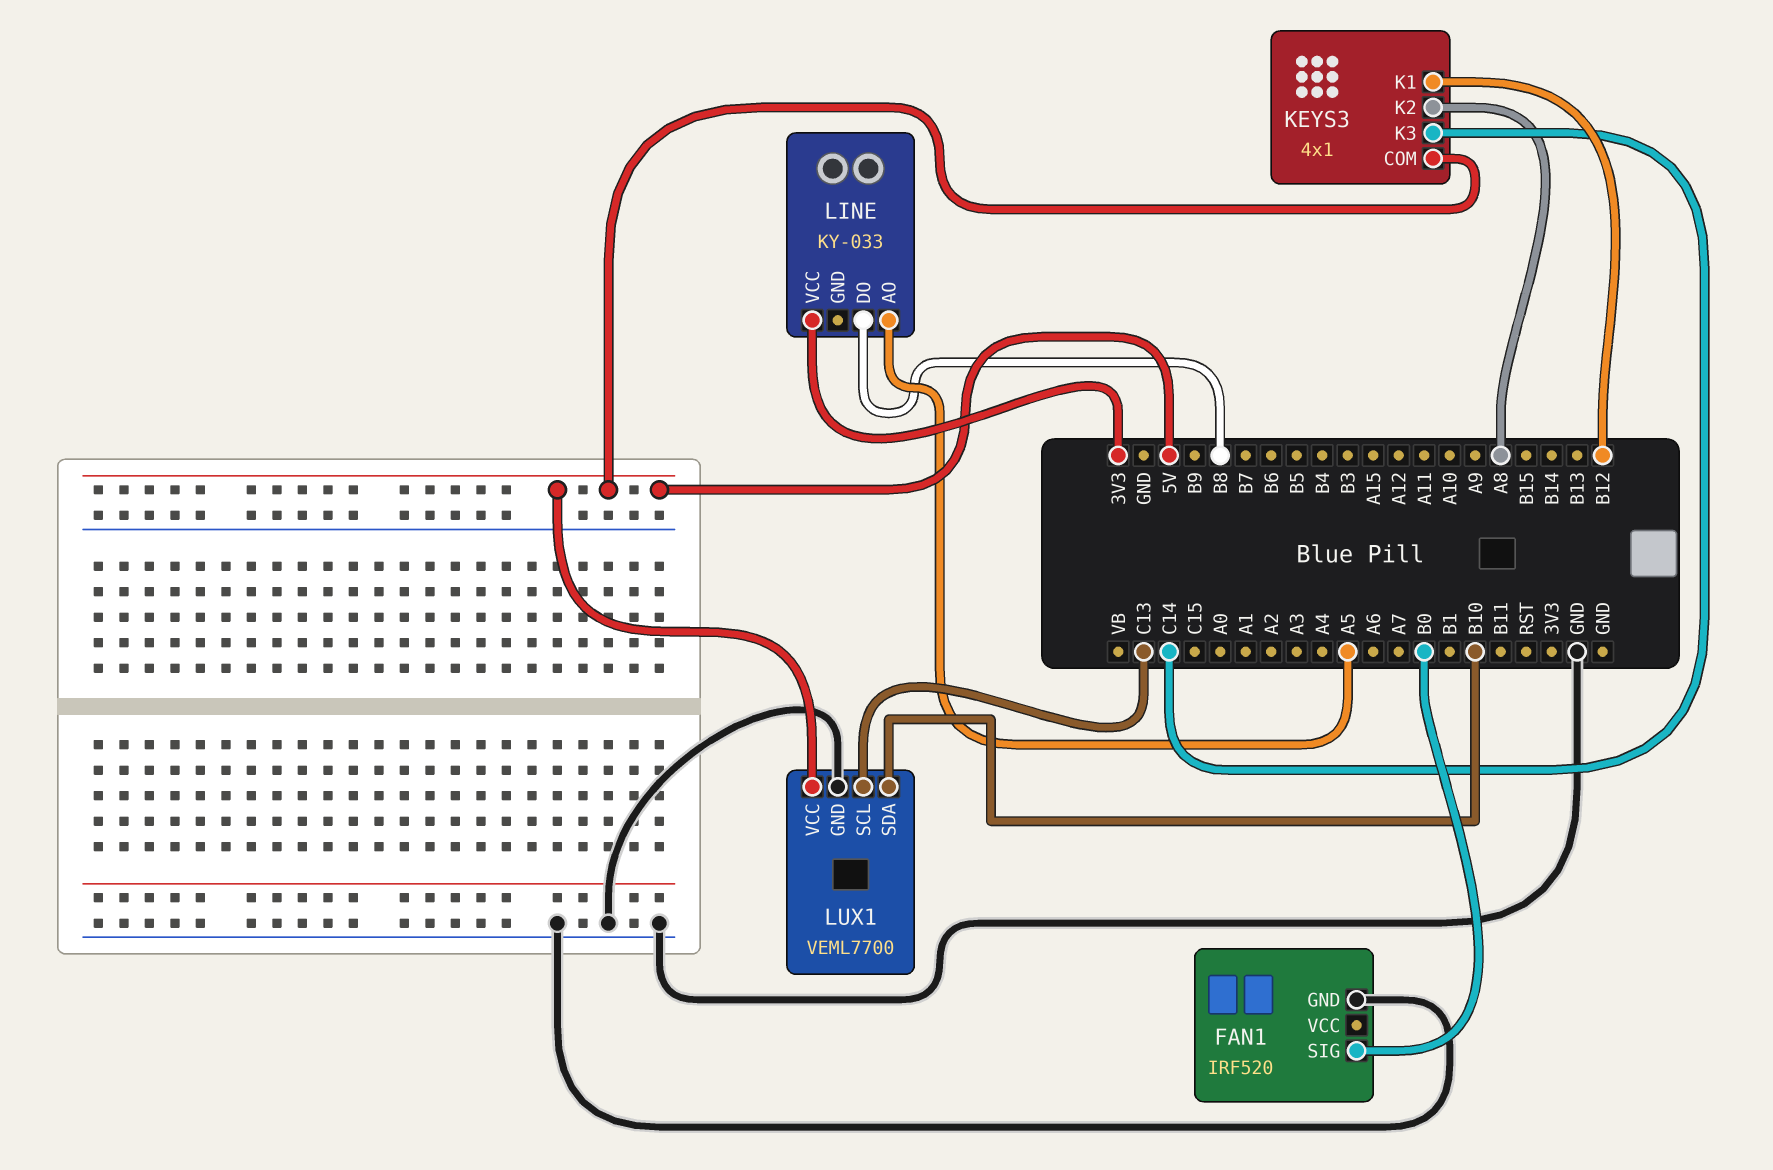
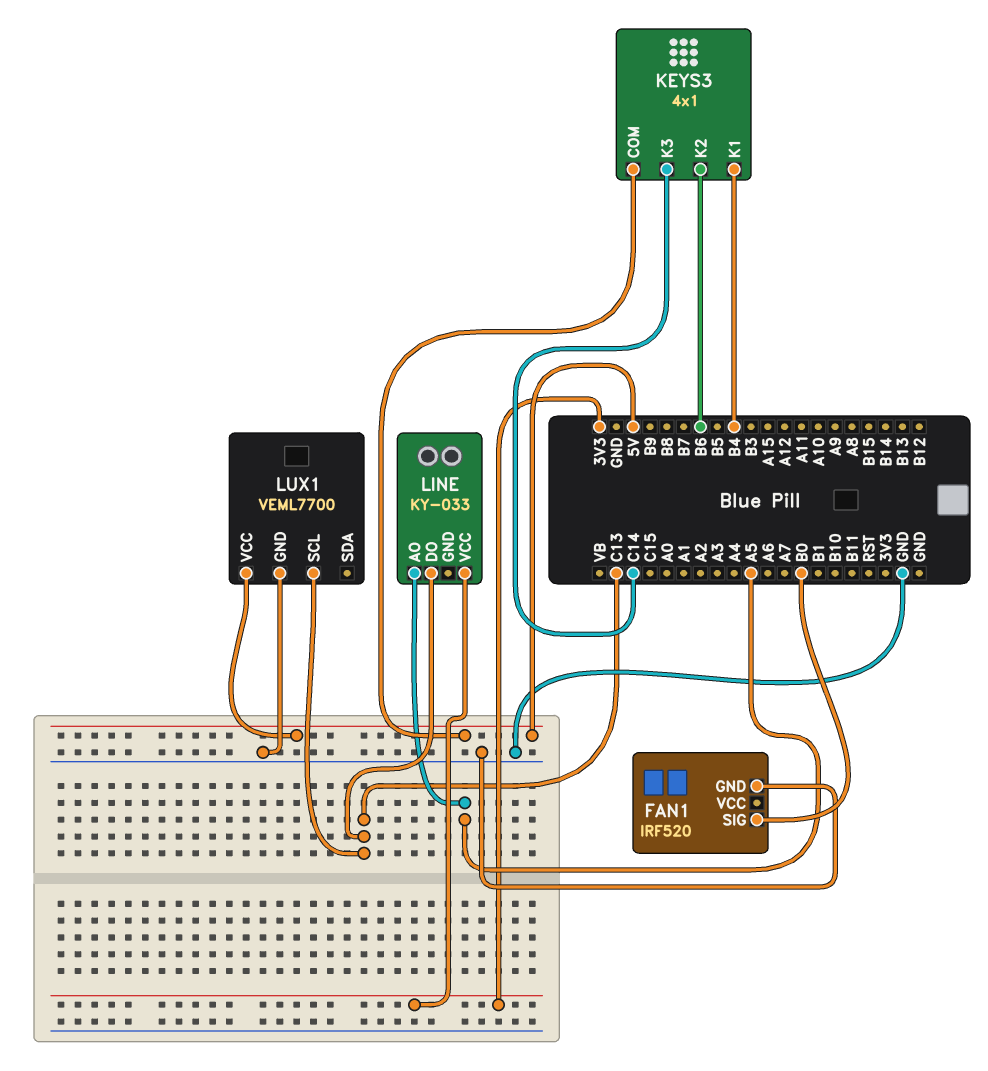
KEYS3 pin K1: B12 -> B4
KEYS3 pin K2: A8 -> B6
LINE pin DO: B8 -> C13
LUX1 pin SDA: B10 -> none

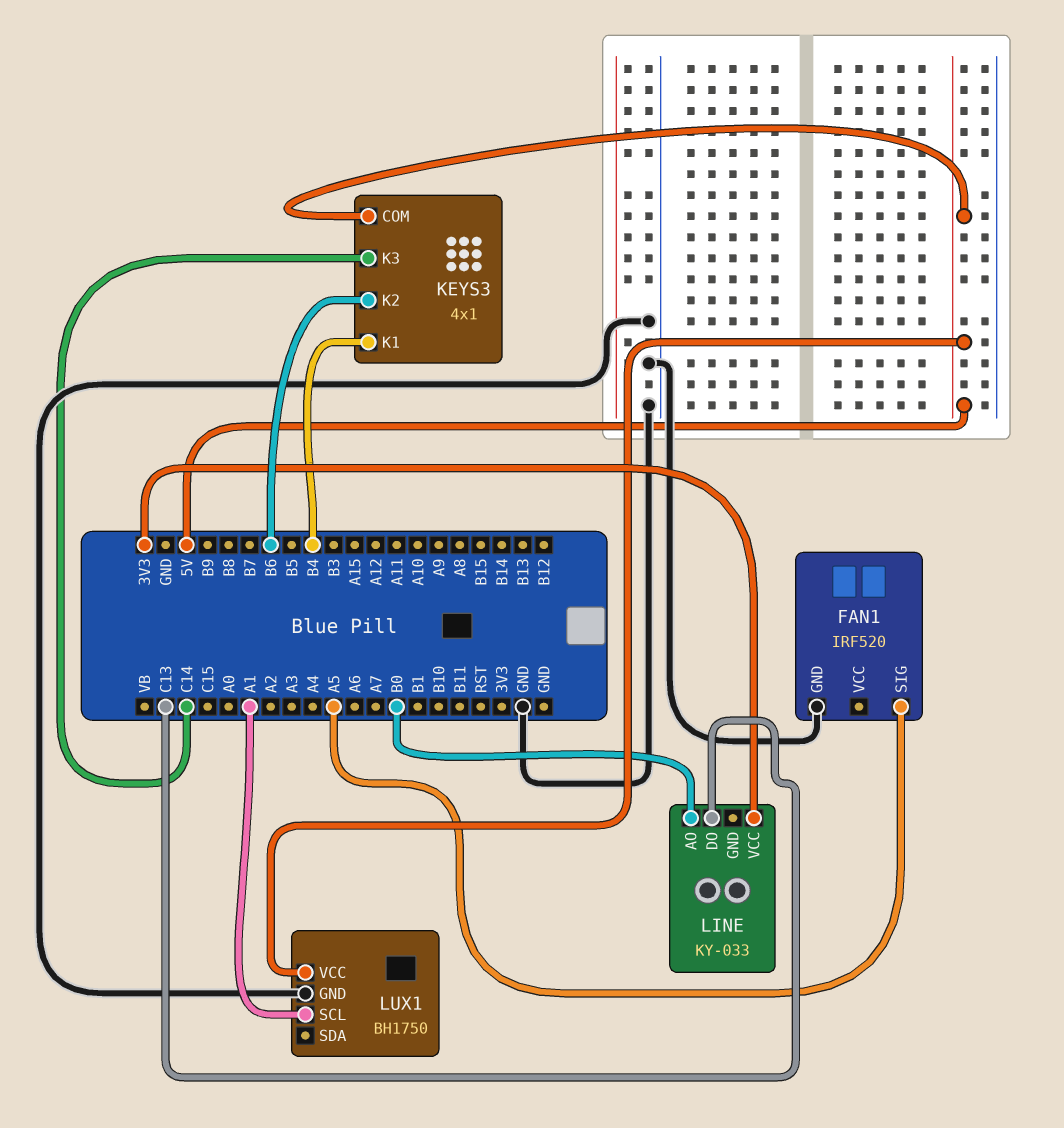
FAN1 pin SIG: B0 -> A5
LINE pin AO: A5 -> B0
LUX1: VEML7700 -> BH1750
LUX1 pin SCL: C13 -> A1

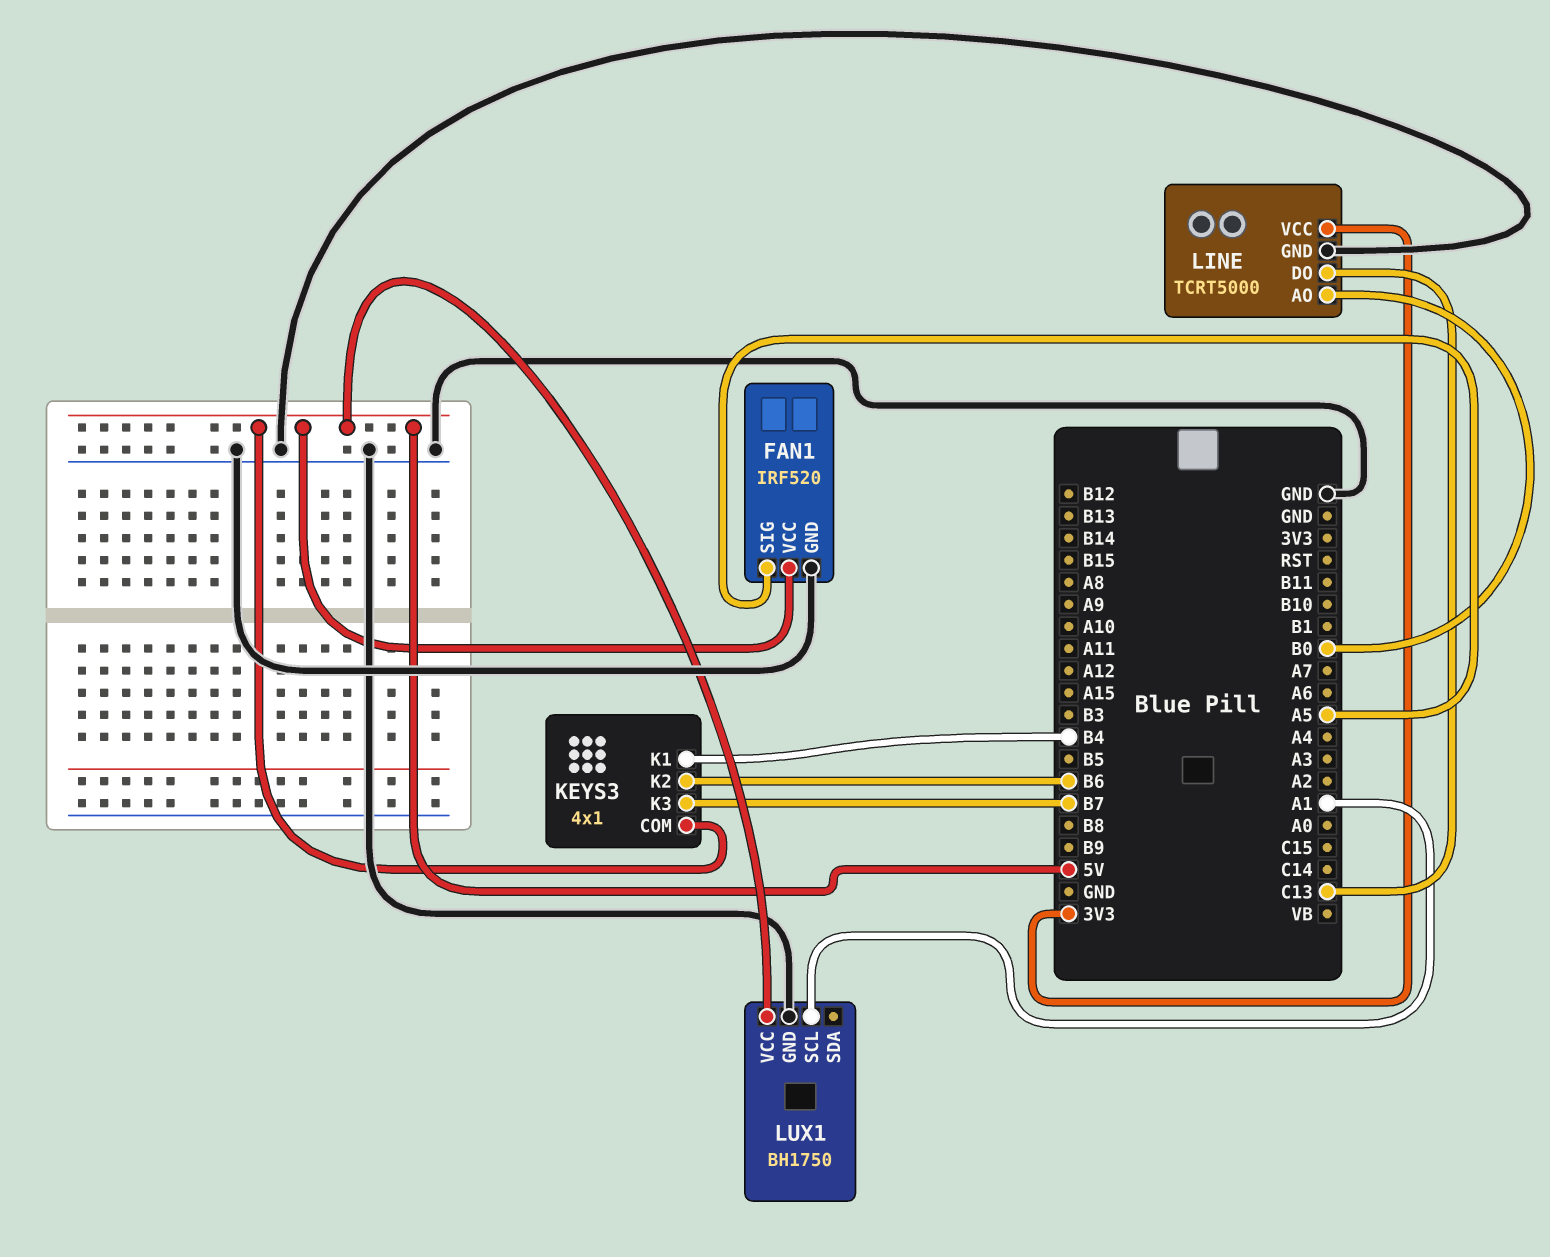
FAN1 pin VCC: none -> 5V
KEYS3 pin K3: C14 -> B7
LINE: KY-033 -> TCRT5000
LINE pin GND: none -> GND

